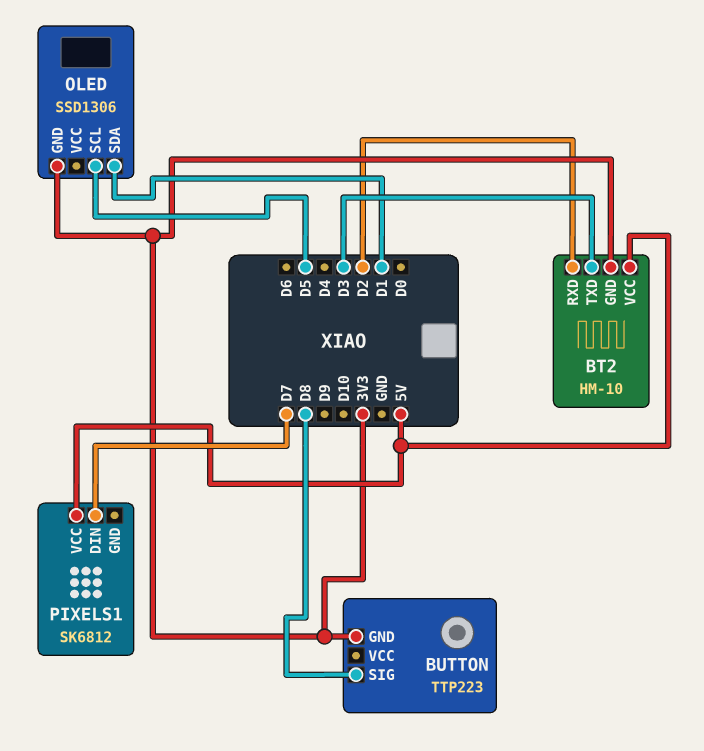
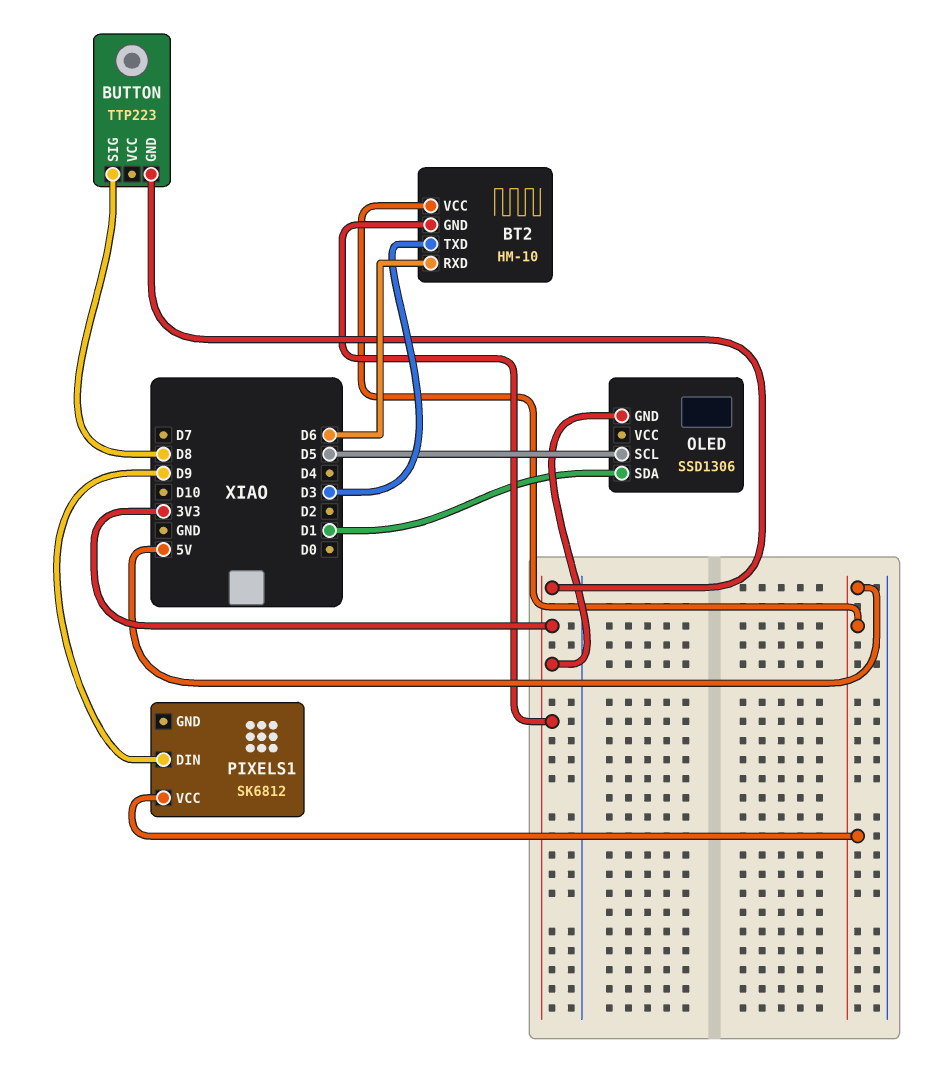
BT2 pin RXD: D2 -> D6
PIXELS1 pin DIN: D7 -> D9

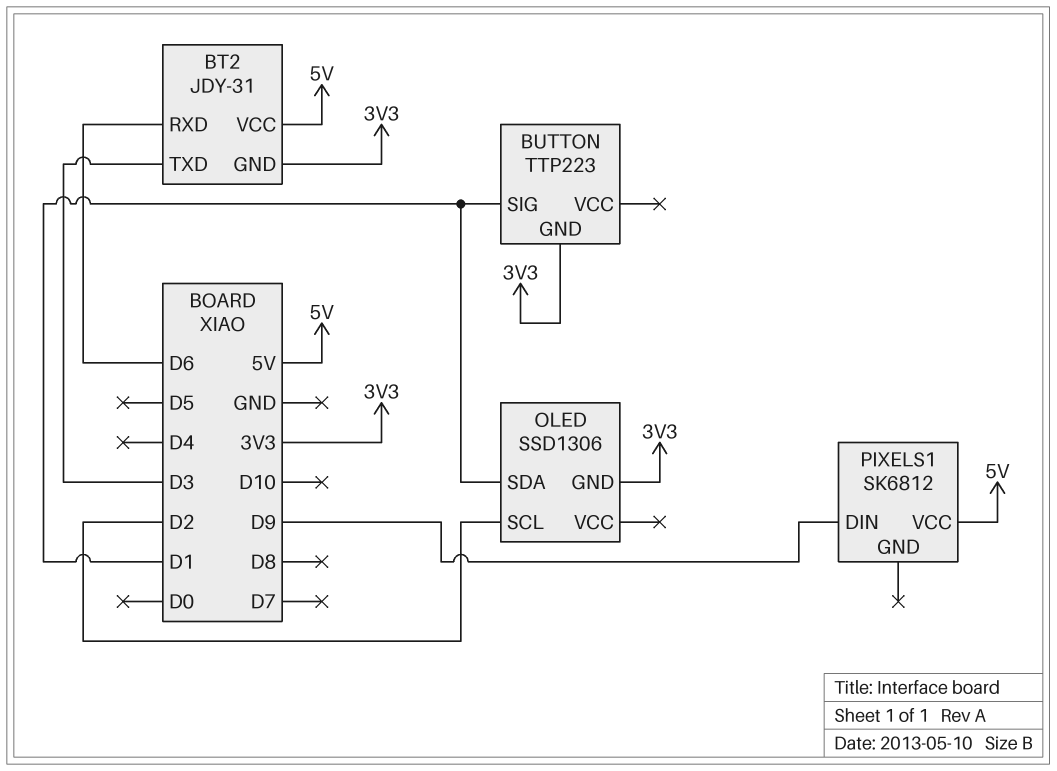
BT2: HM-10 -> JDY-31
BUTTON pin SIG: D8 -> D1
OLED pin SCL: D5 -> D2

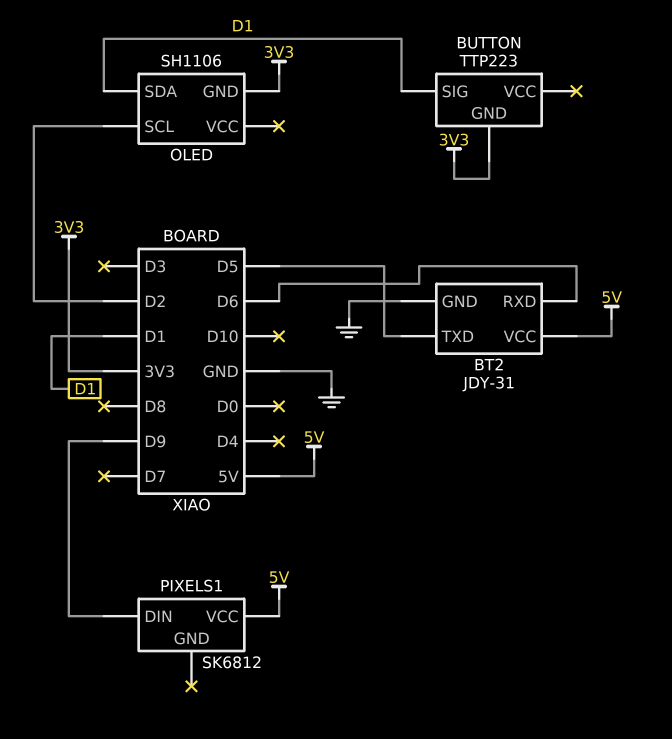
BT2 pin GND: 3V3 -> GND
BT2 pin TXD: D3 -> D5
OLED: SSD1306 -> SH1106

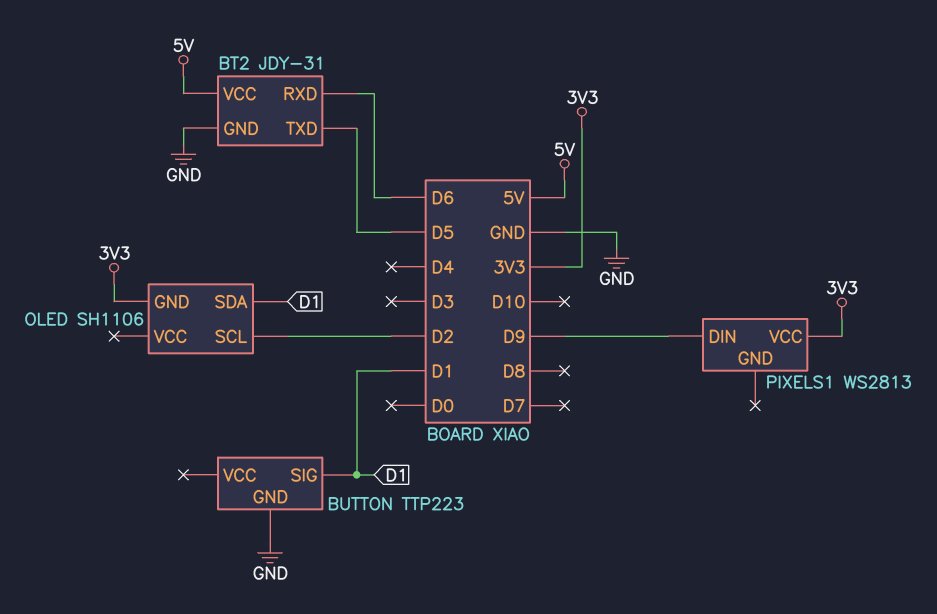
BUTTON pin GND: 3V3 -> GND
PIXELS1: SK6812 -> WS2813
PIXELS1 pin VCC: 5V -> 3V3

